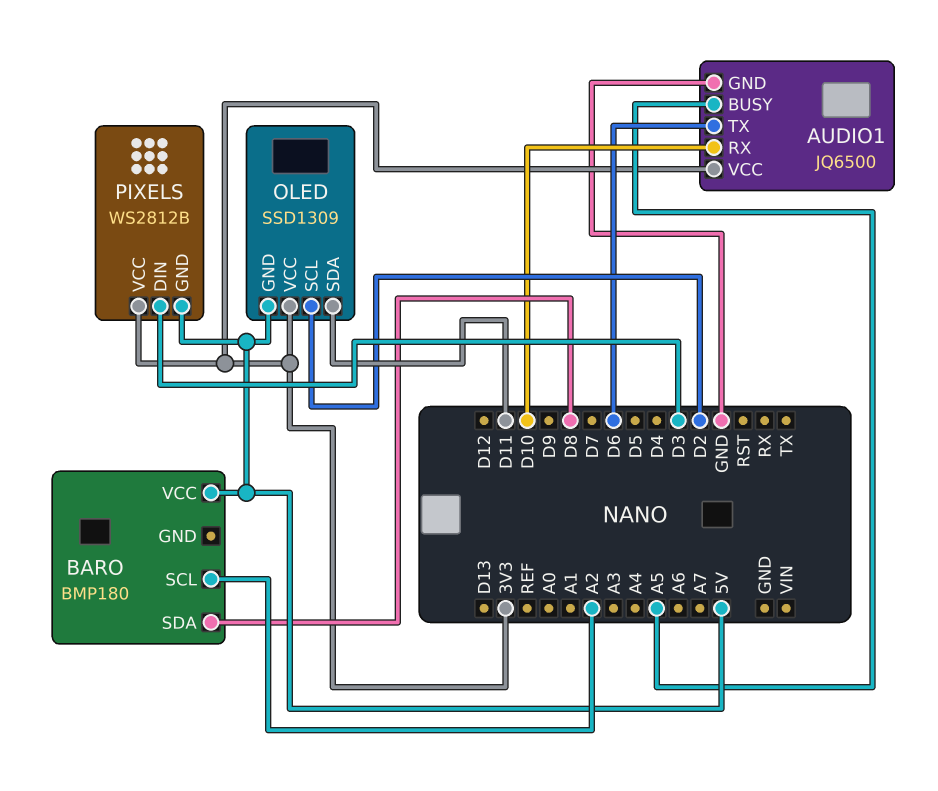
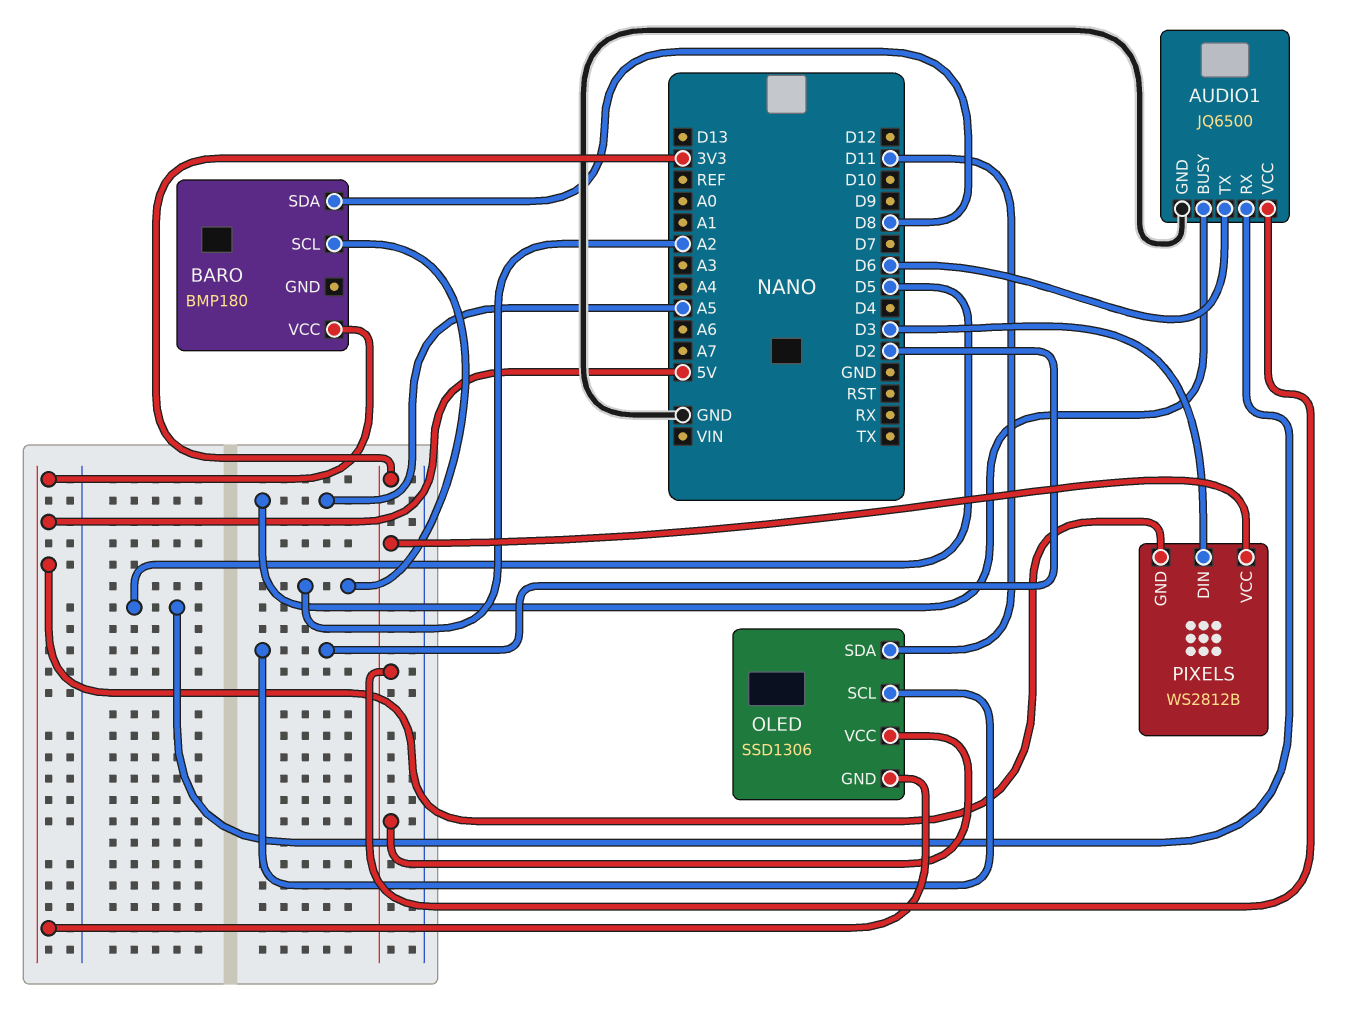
AUDIO1 pin RX: D10 -> D5
OLED: SSD1309 -> SSD1306

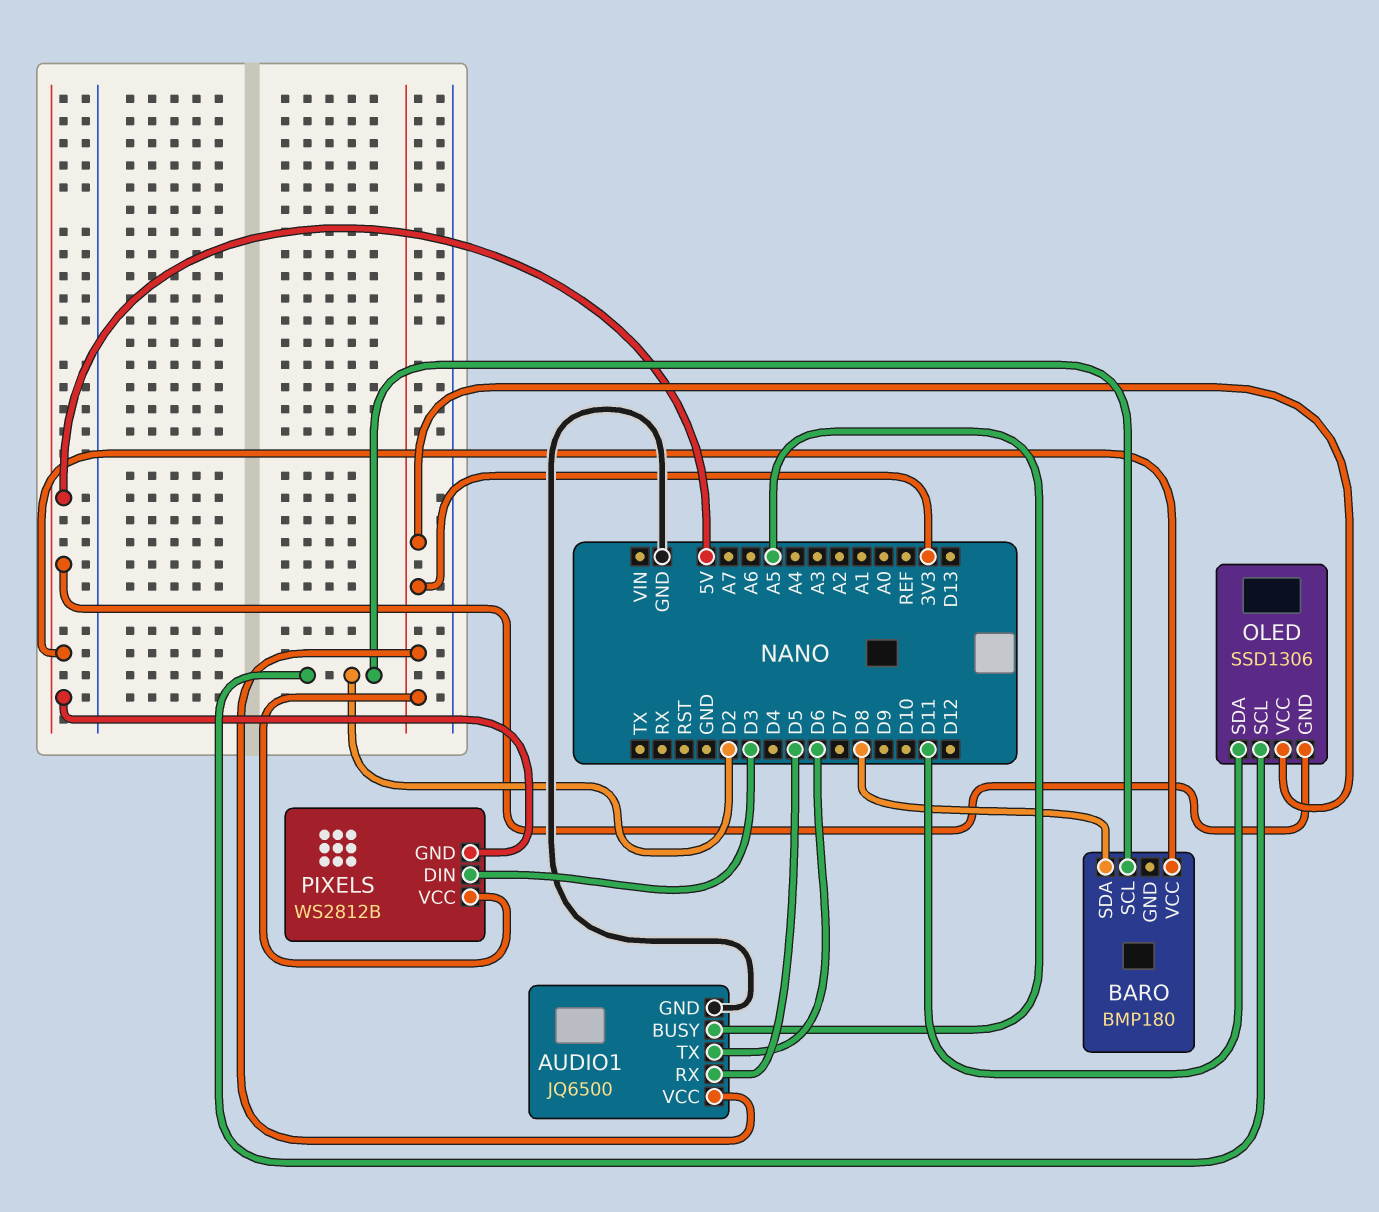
BARO pin SCL: A2 -> D2

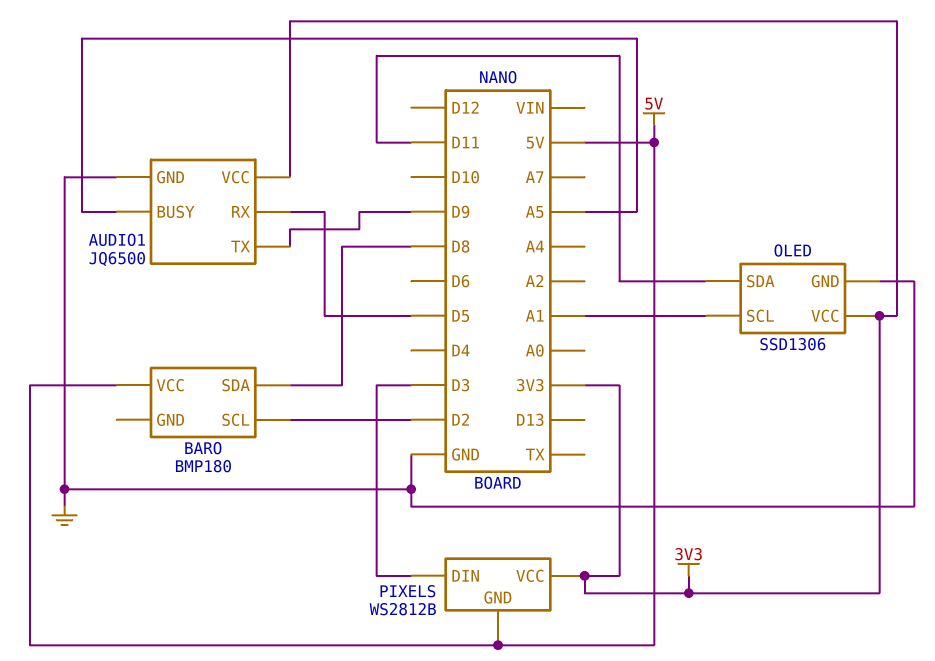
AUDIO1 pin TX: D6 -> D9
OLED pin GND: 5V -> GND
OLED pin SCL: D2 -> A1

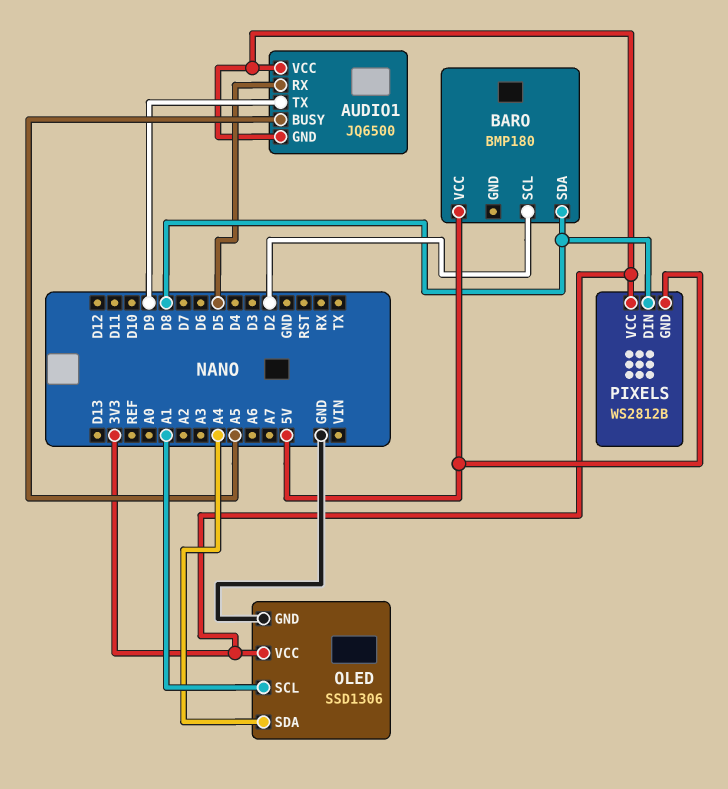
AUDIO1 pin GND: GND -> 3V3
OLED pin SDA: D11 -> A4
PIXELS pin DIN: D3 -> D8

